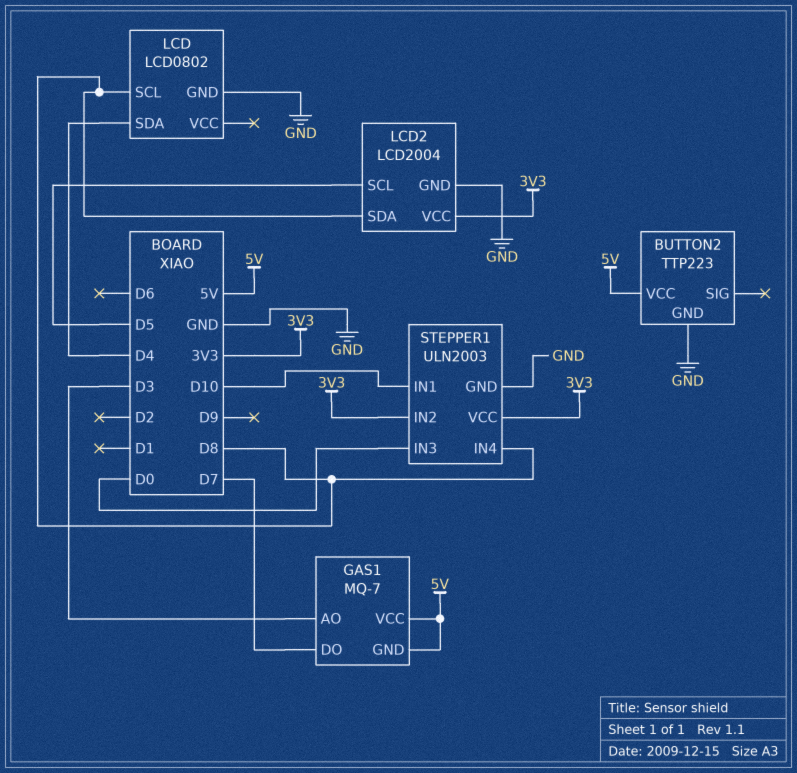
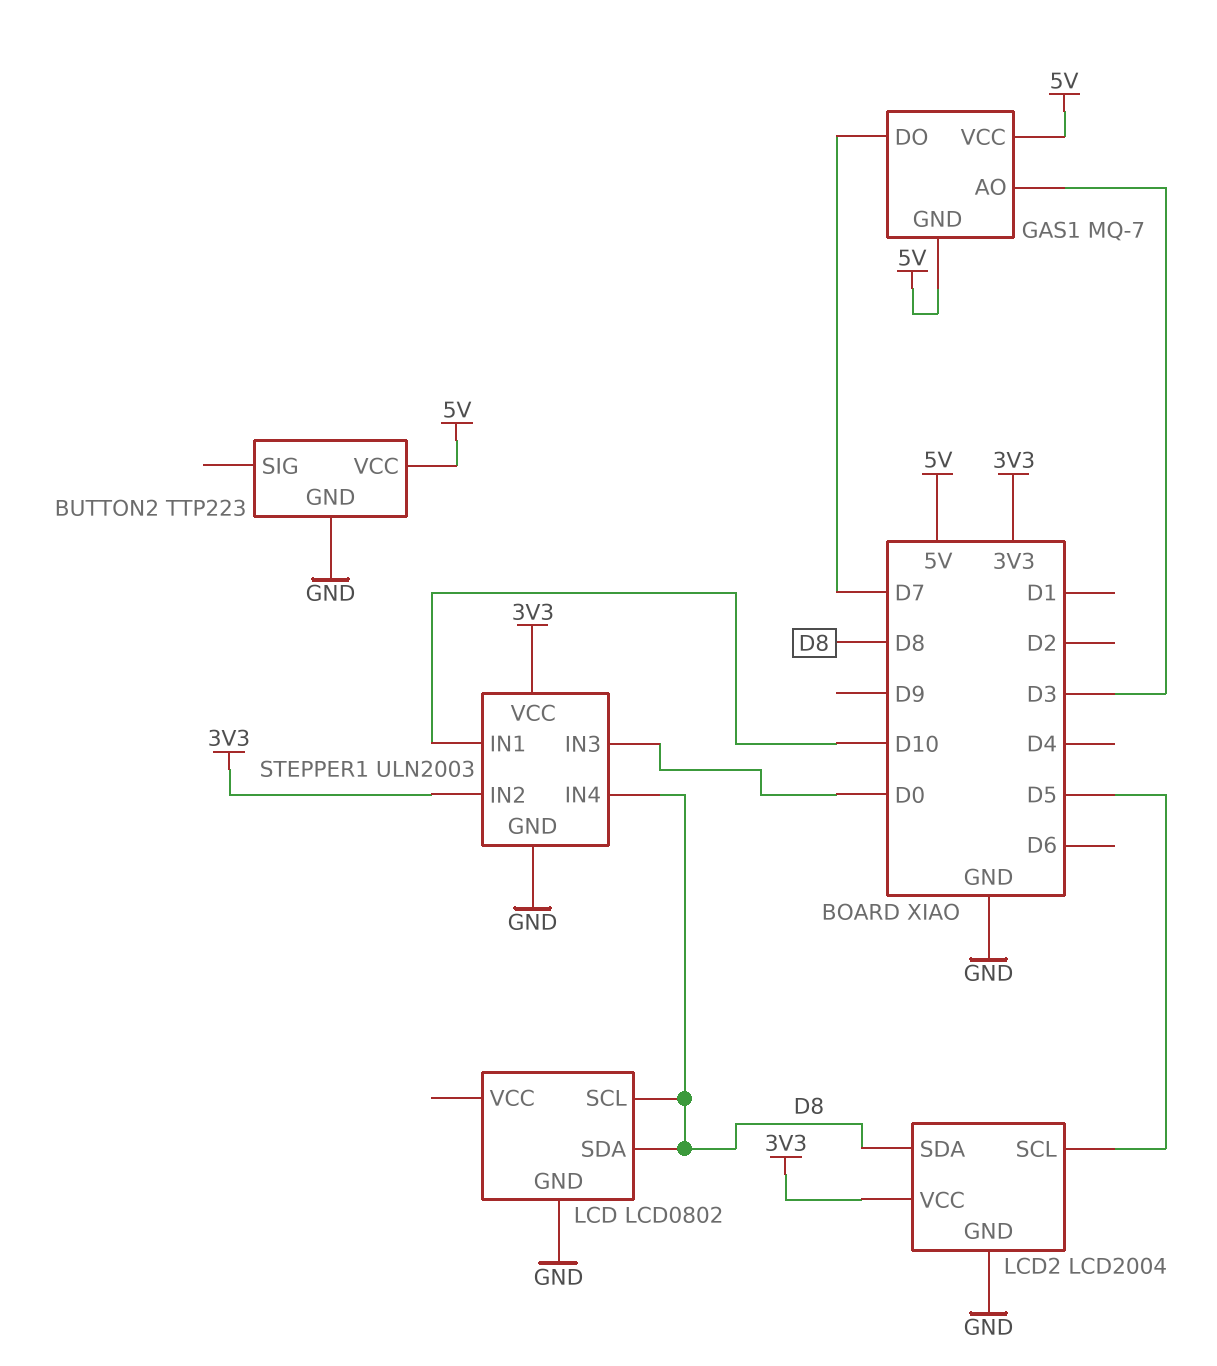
LCD pin SDA: D4 -> D8

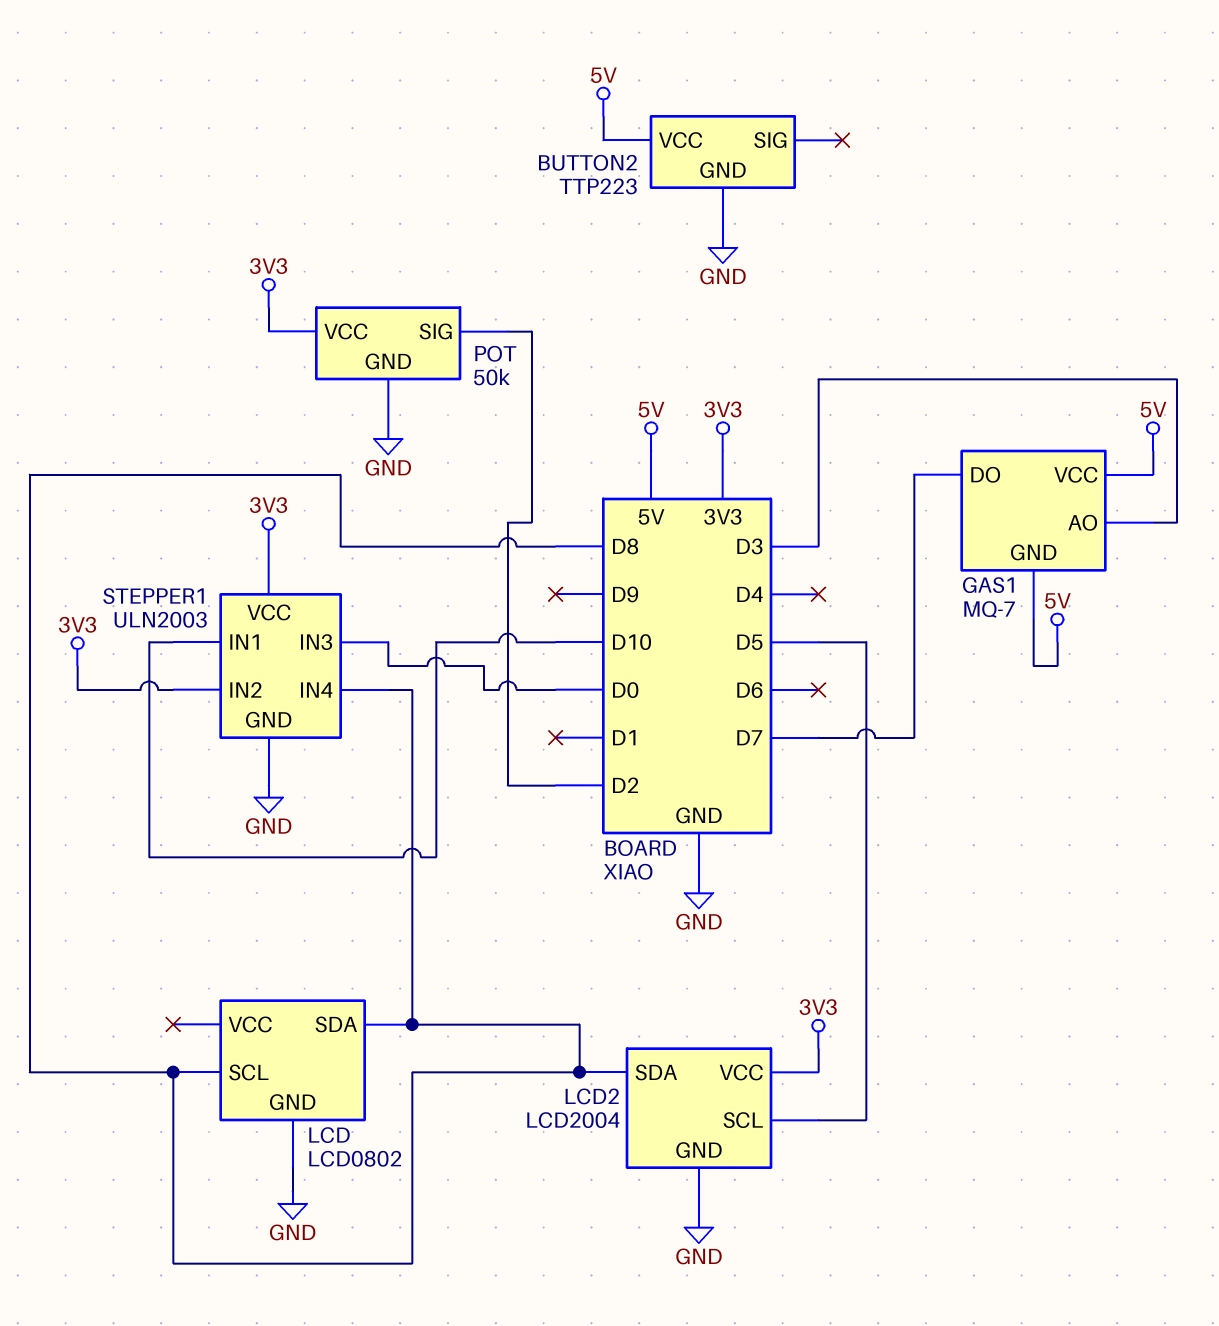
POT: none -> 50k
POT pin GND: none -> GND
POT pin SIG: none -> D2
POT pin VCC: none -> 3V3

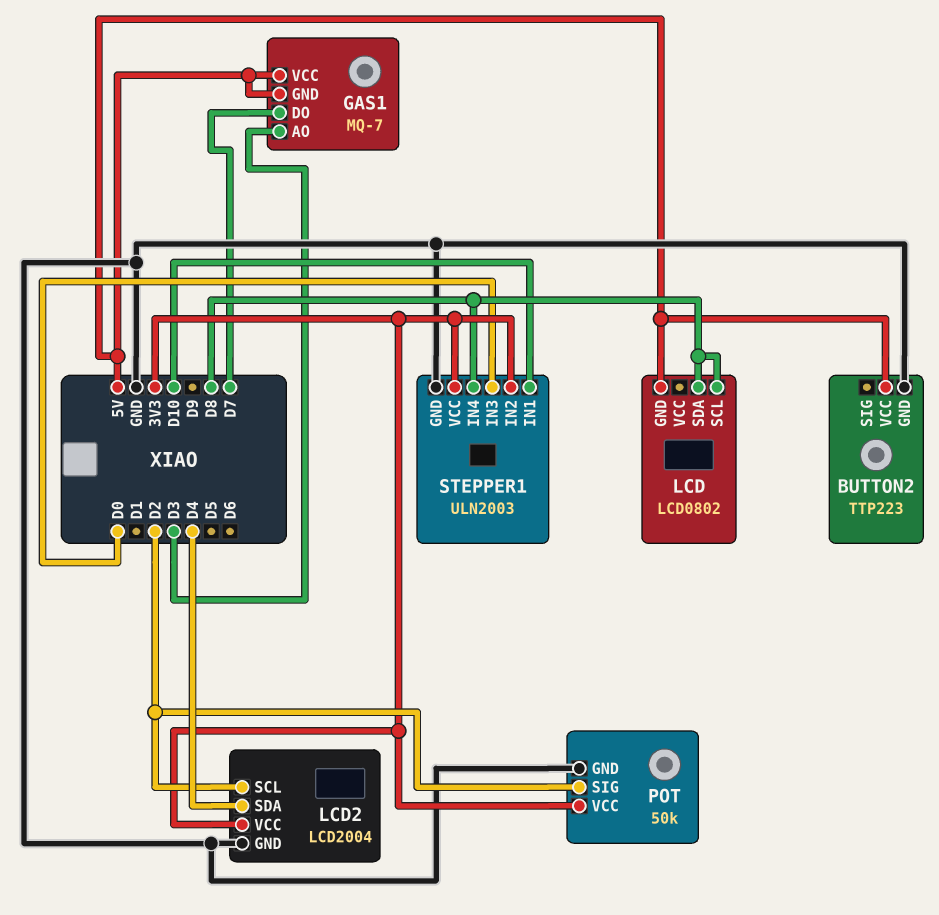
LCD pin GND: GND -> 5V
LCD2 pin SCL: D5 -> D2
LCD2 pin SDA: D8 -> D4

